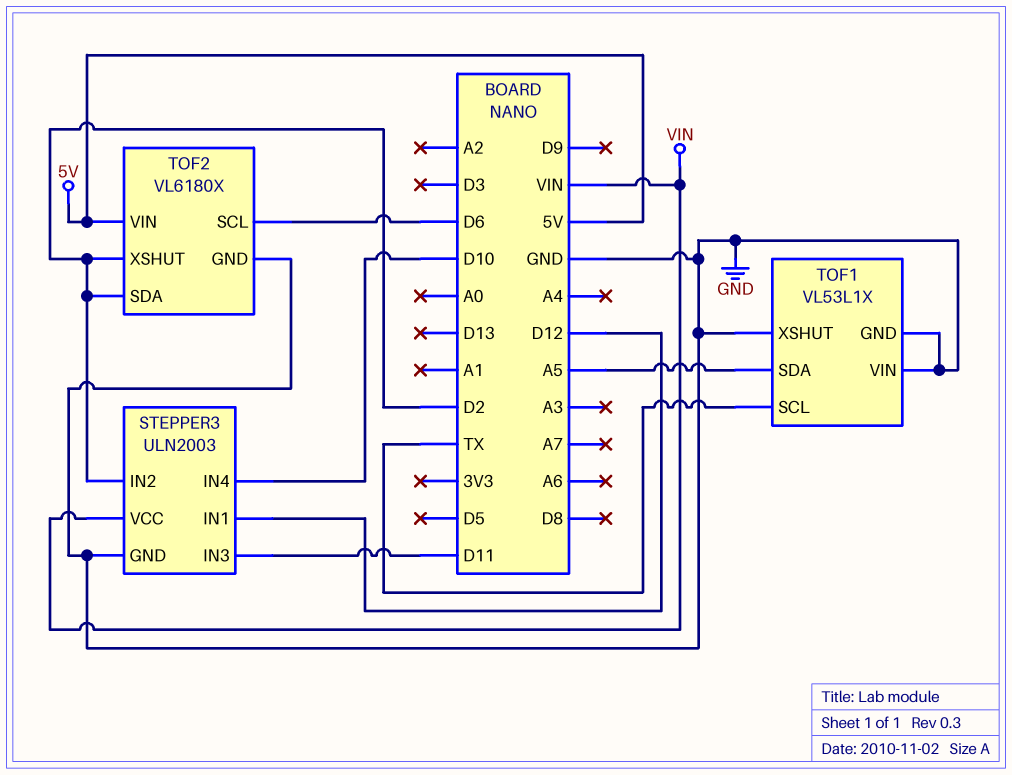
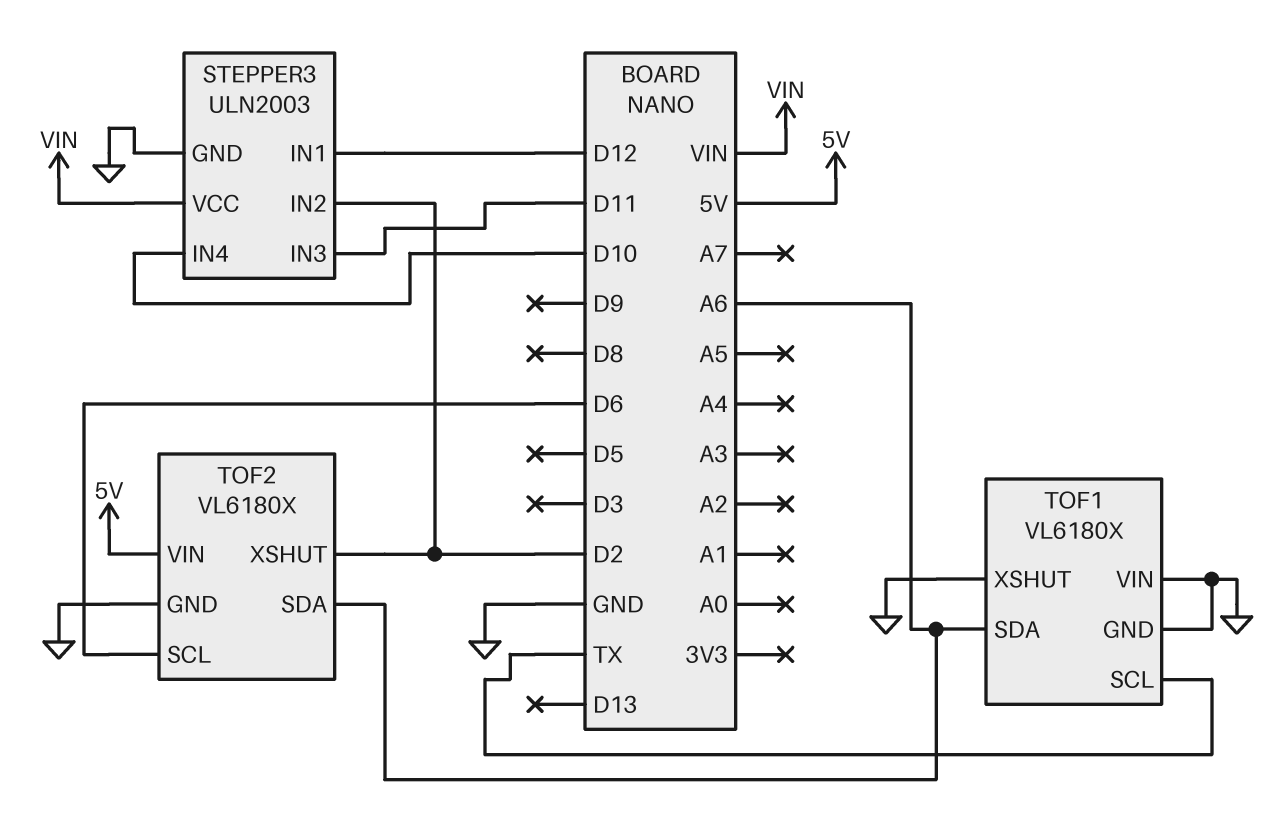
TOF1: VL53L1X -> VL6180X
TOF1 pin SDA: A5 -> A6
TOF2 pin SDA: D2 -> A6

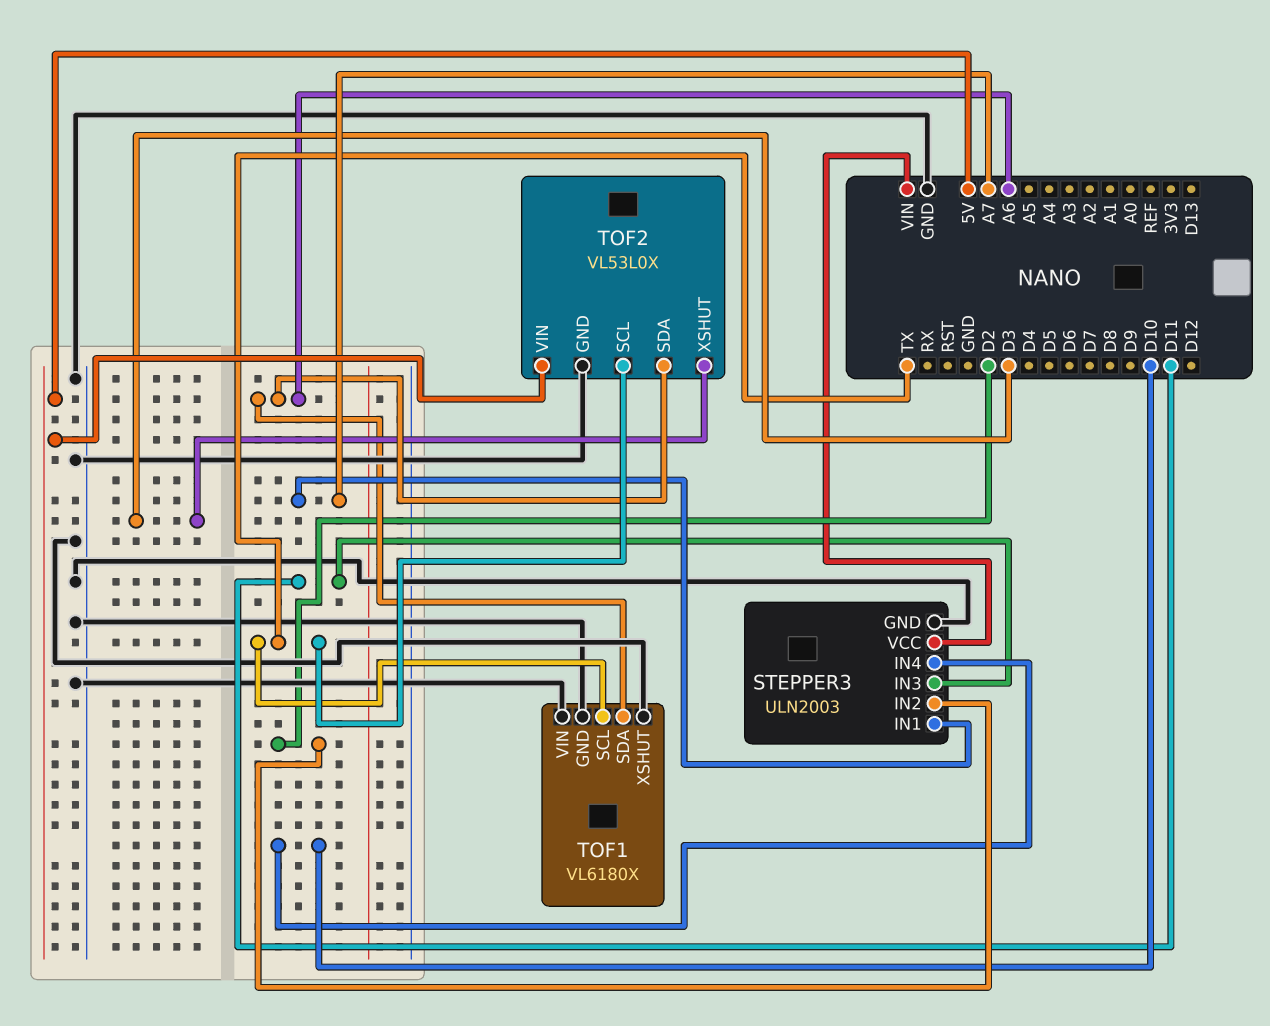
STEPPER3 pin IN1: D12 -> A7
TOF2: VL6180X -> VL53L0X
TOF2 pin SCL: D6 -> TX
TOF2 pin XSHUT: D2 -> D3

